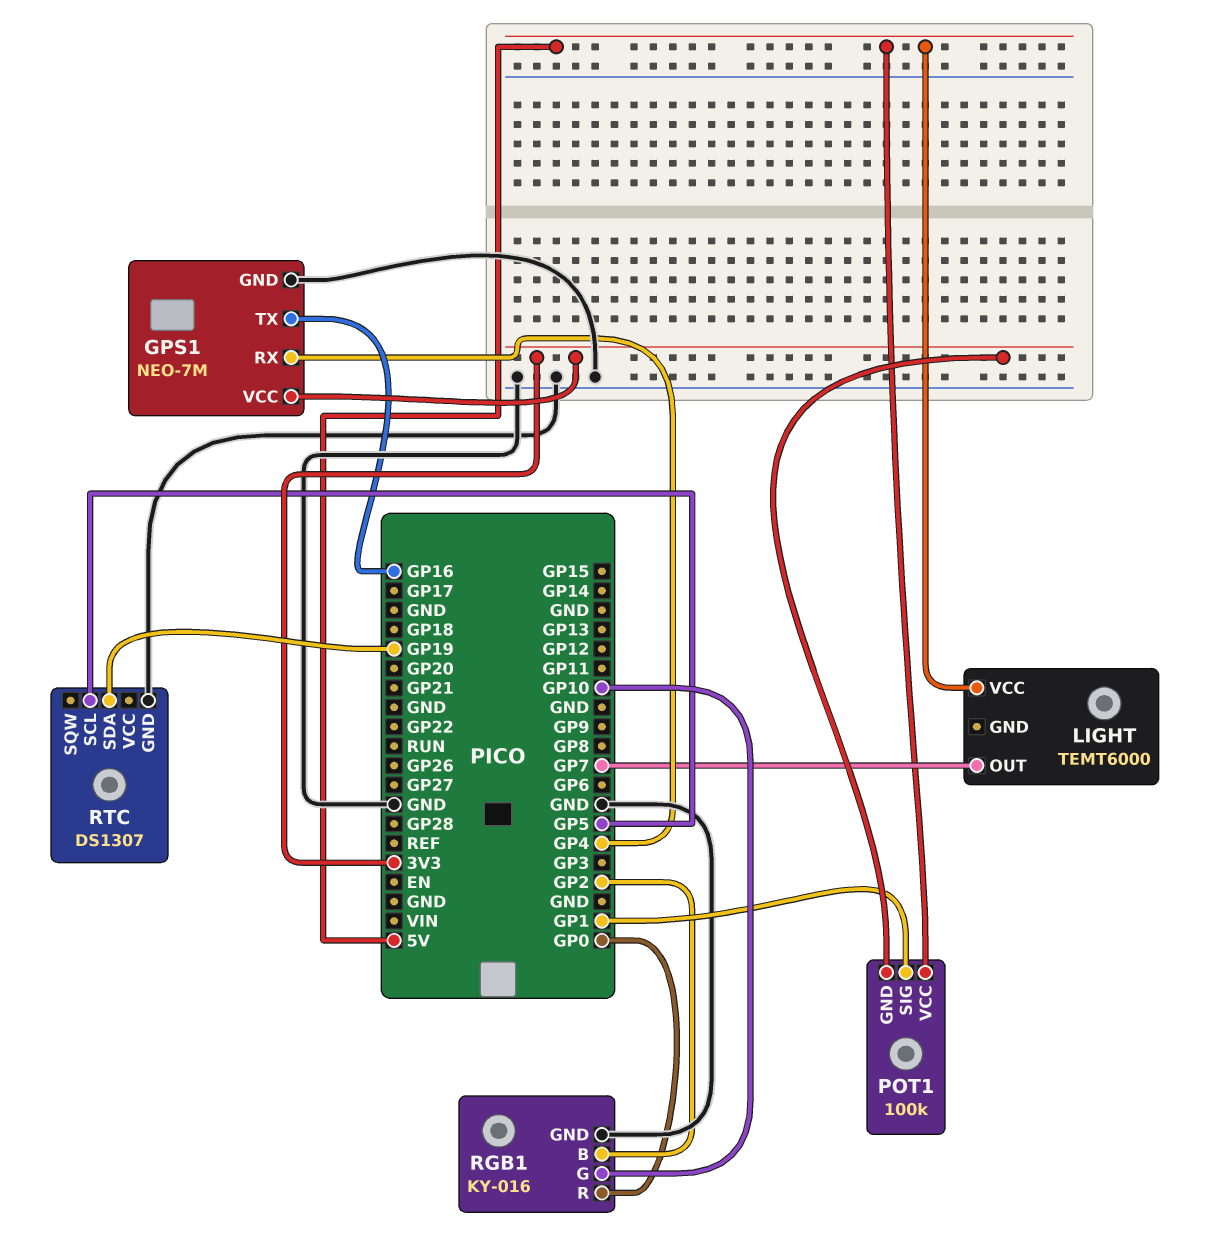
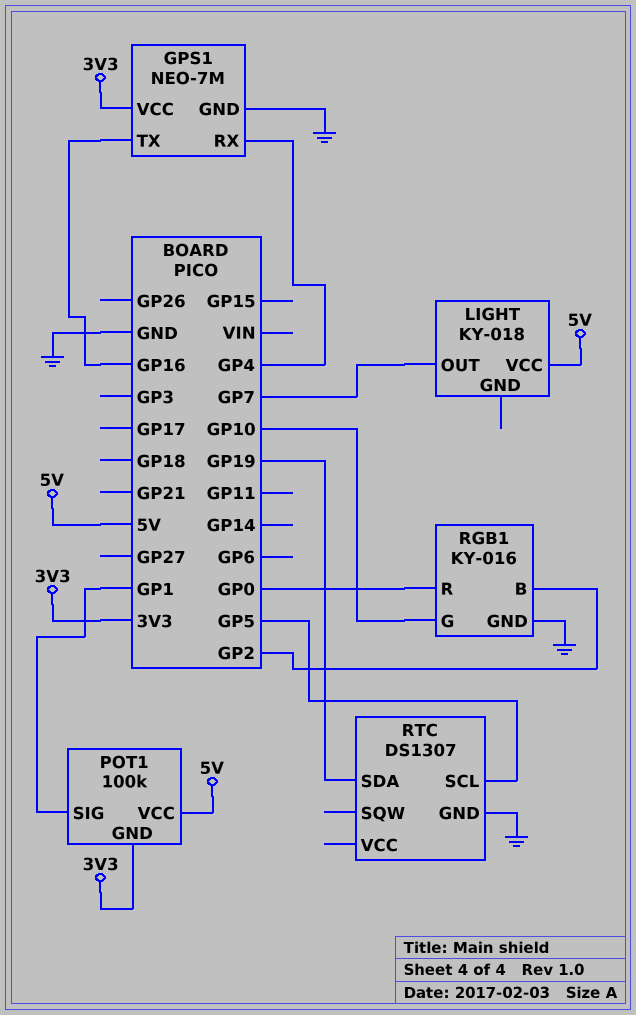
LIGHT: TEMT6000 -> KY-018

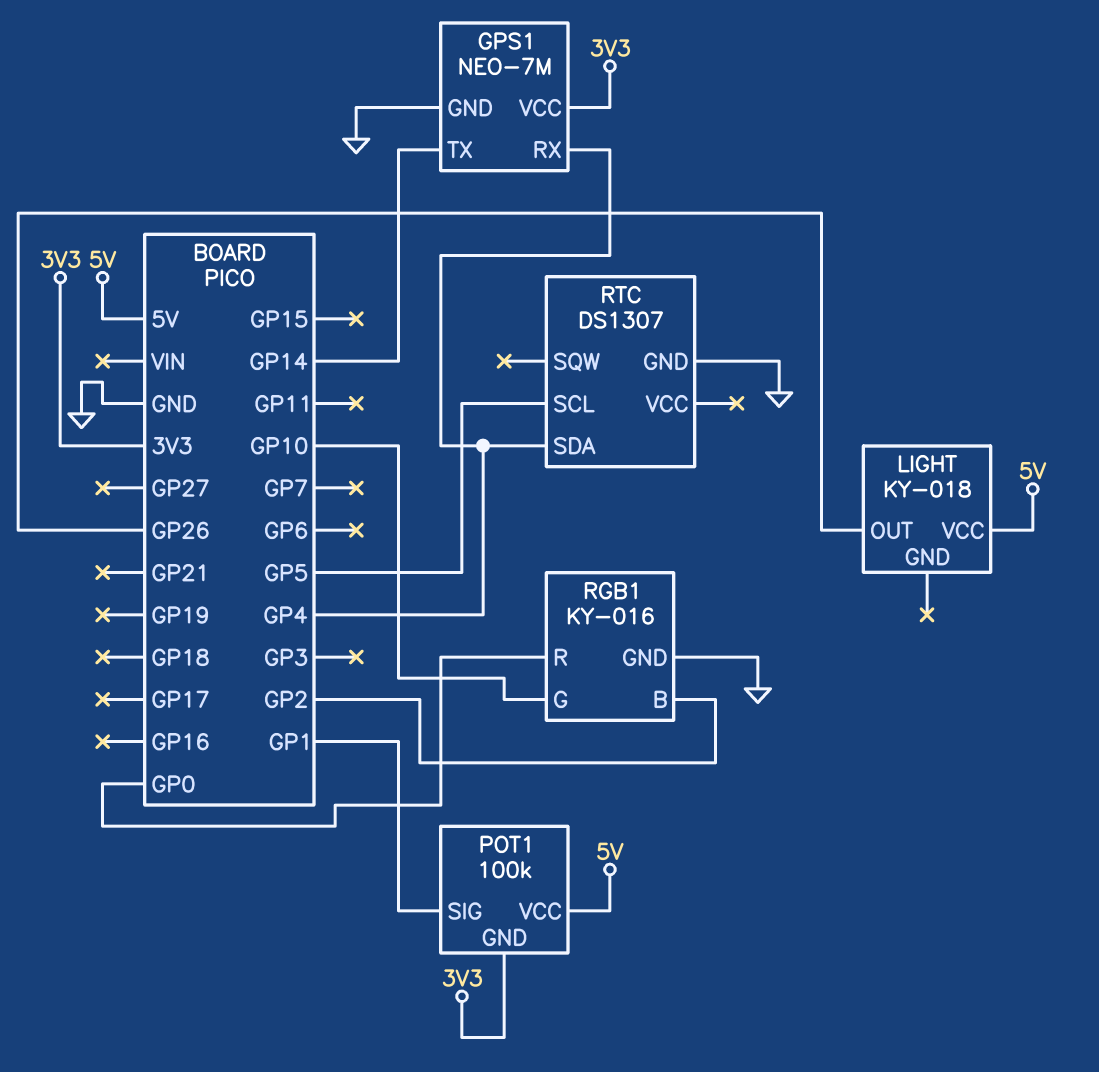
GPS1 pin TX: GP16 -> GP14
LIGHT pin OUT: GP7 -> GP26
RTC pin SDA: GP19 -> GP4

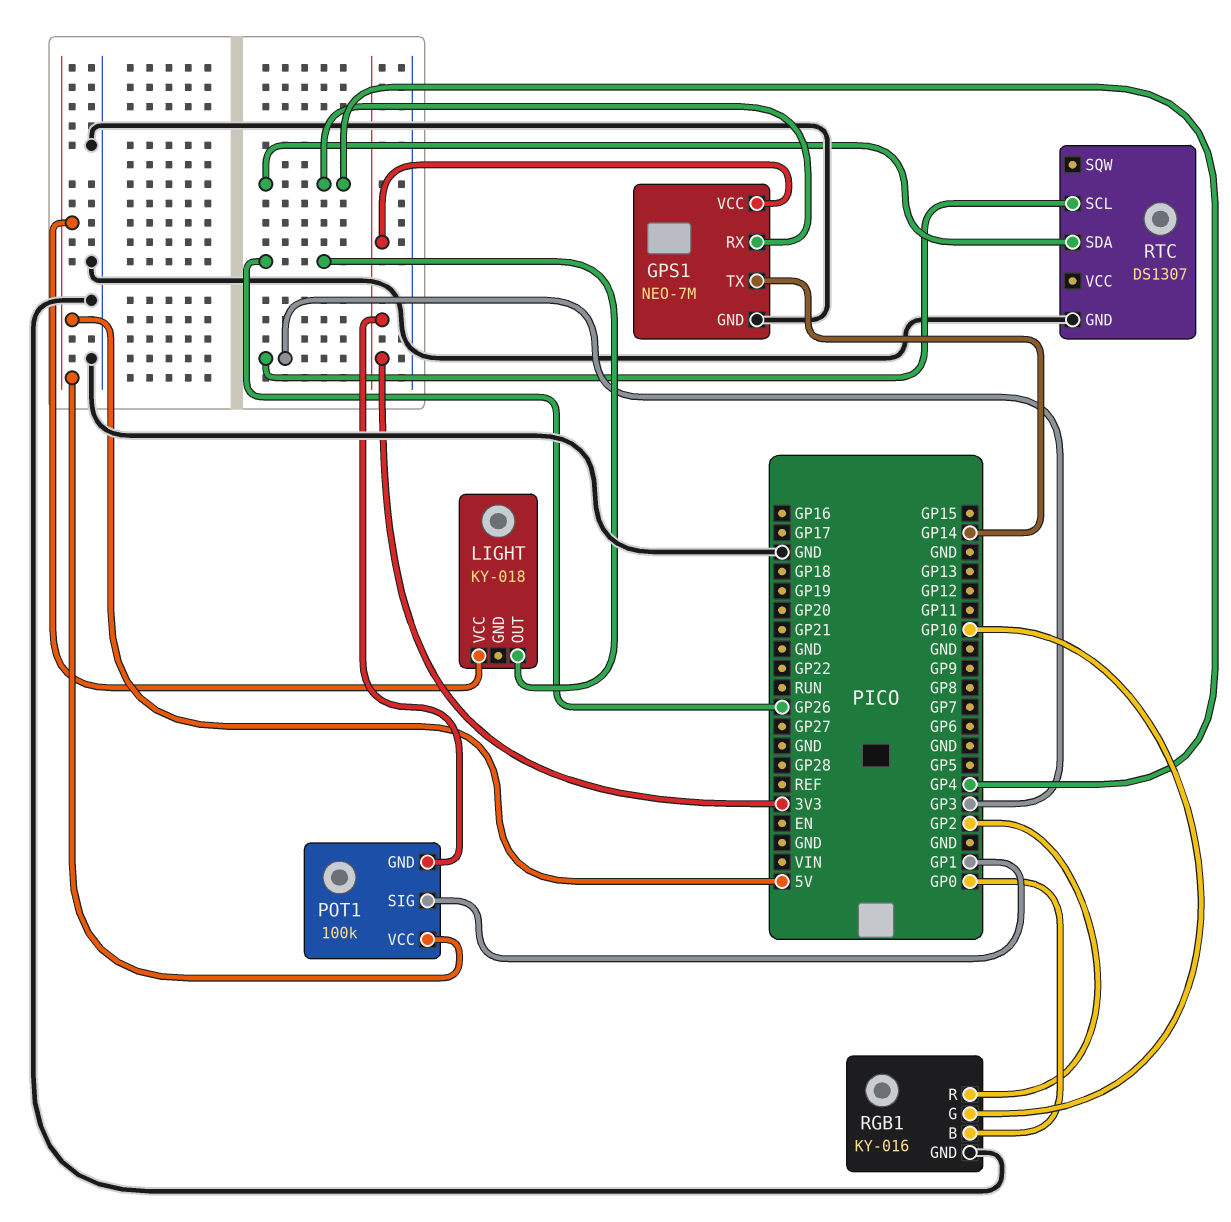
RGB1 pin B: GP2 -> GP0
RGB1 pin R: GP0 -> GP2
RTC pin SCL: GP5 -> GP3

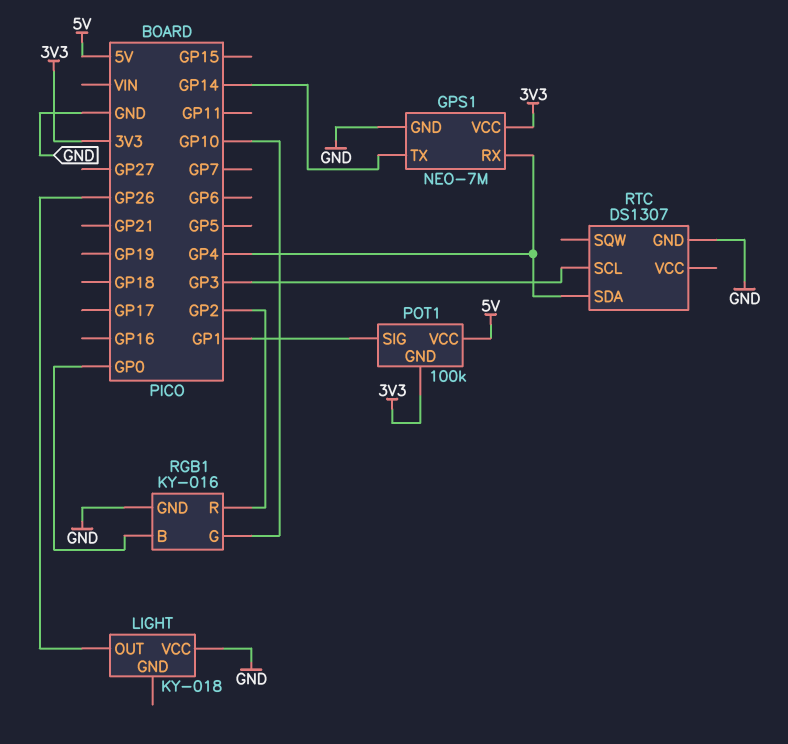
LIGHT pin VCC: 5V -> GND

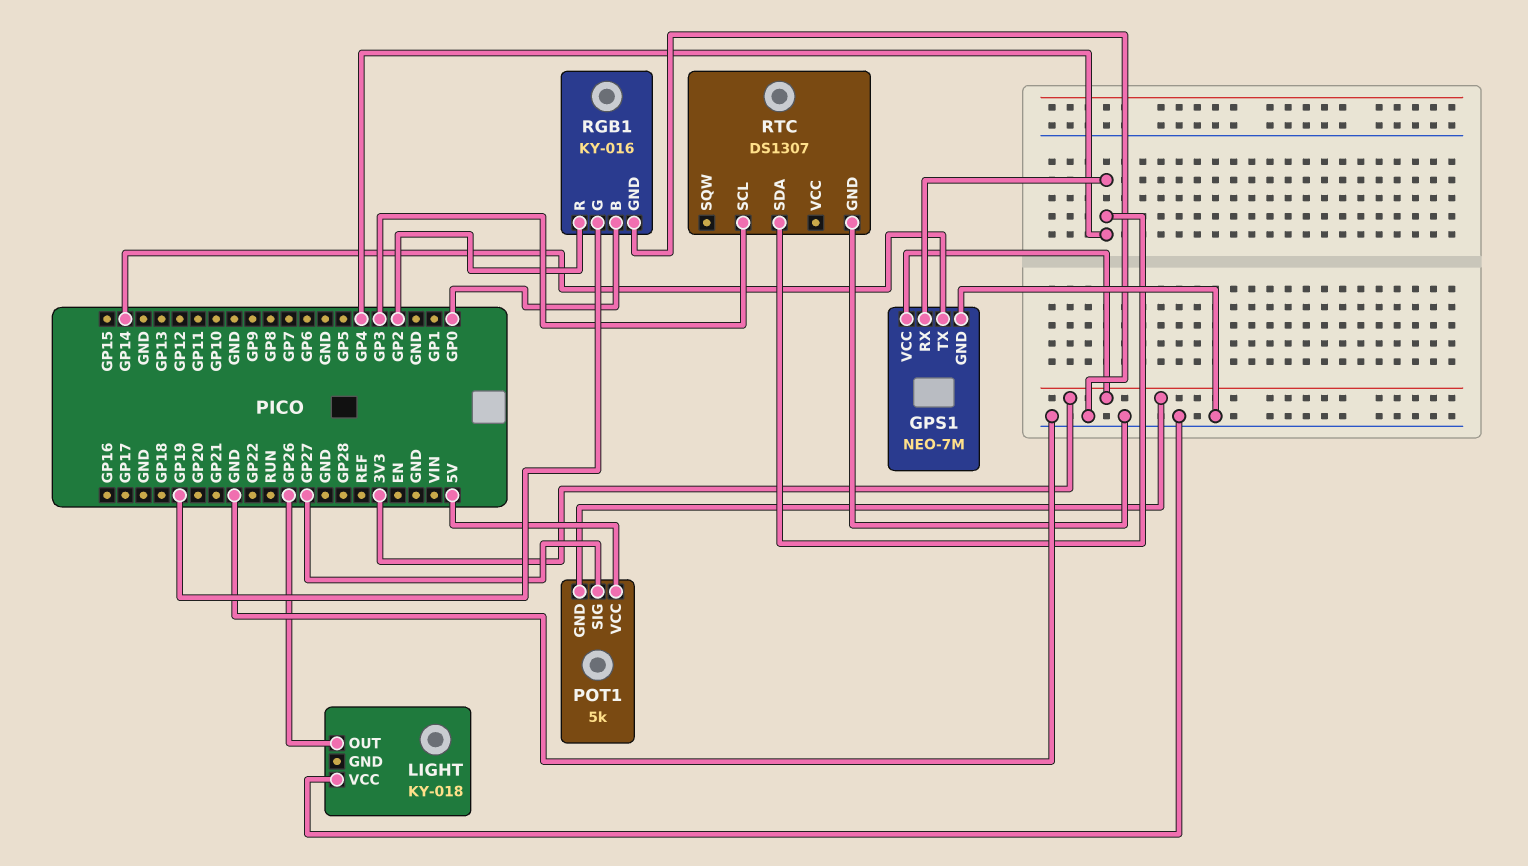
POT1: 100k -> 5k
POT1 pin SIG: GP1 -> GP27
RGB1 pin G: GP10 -> GP19

